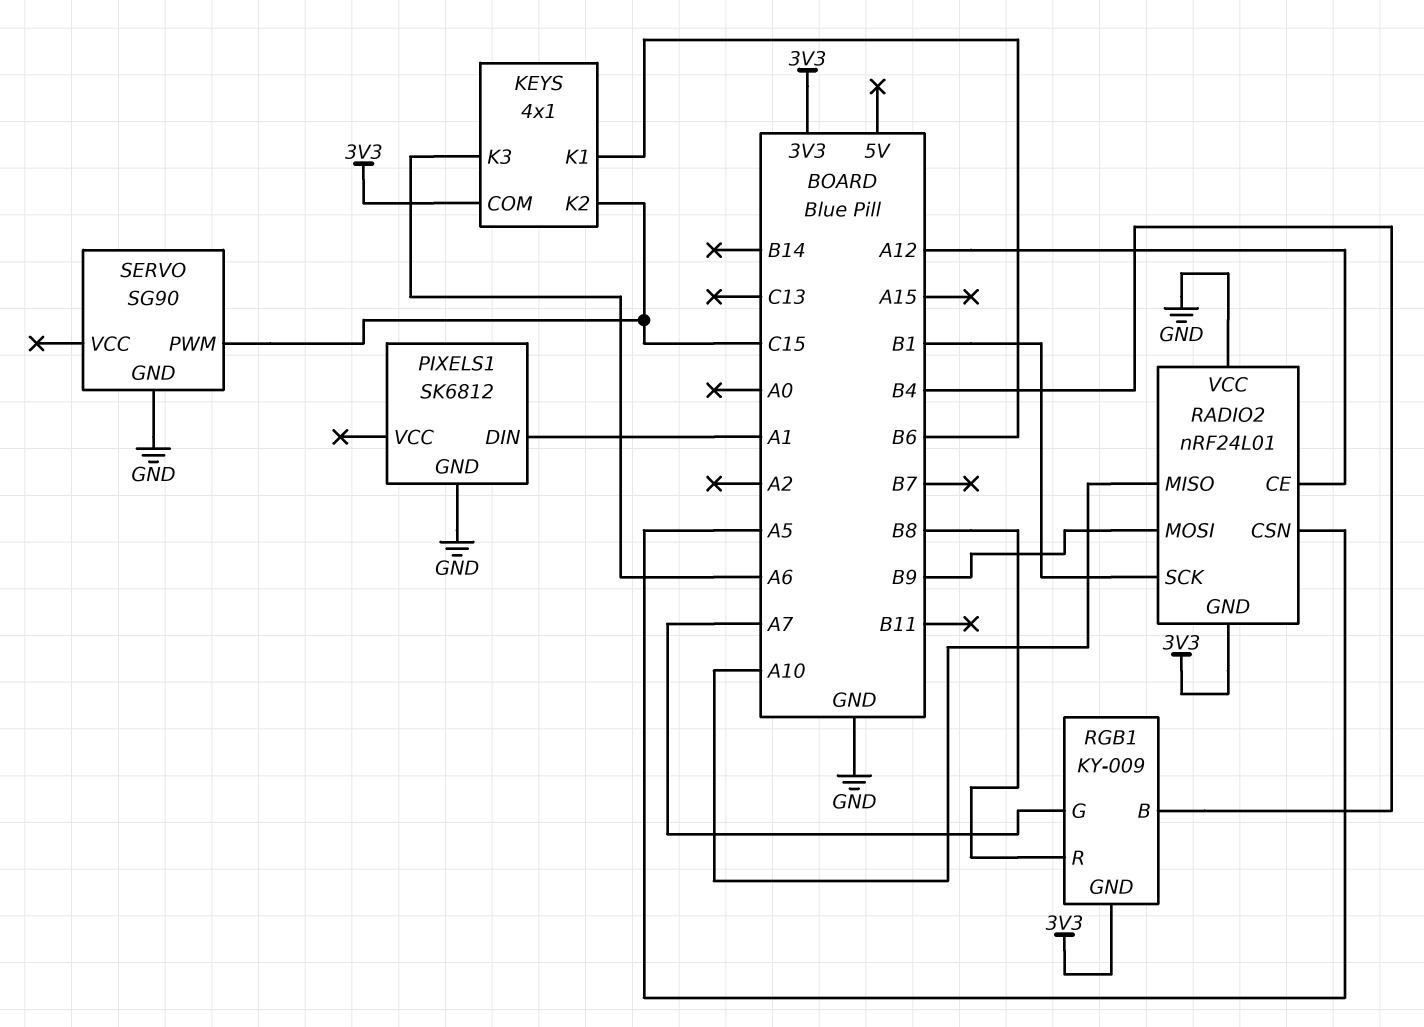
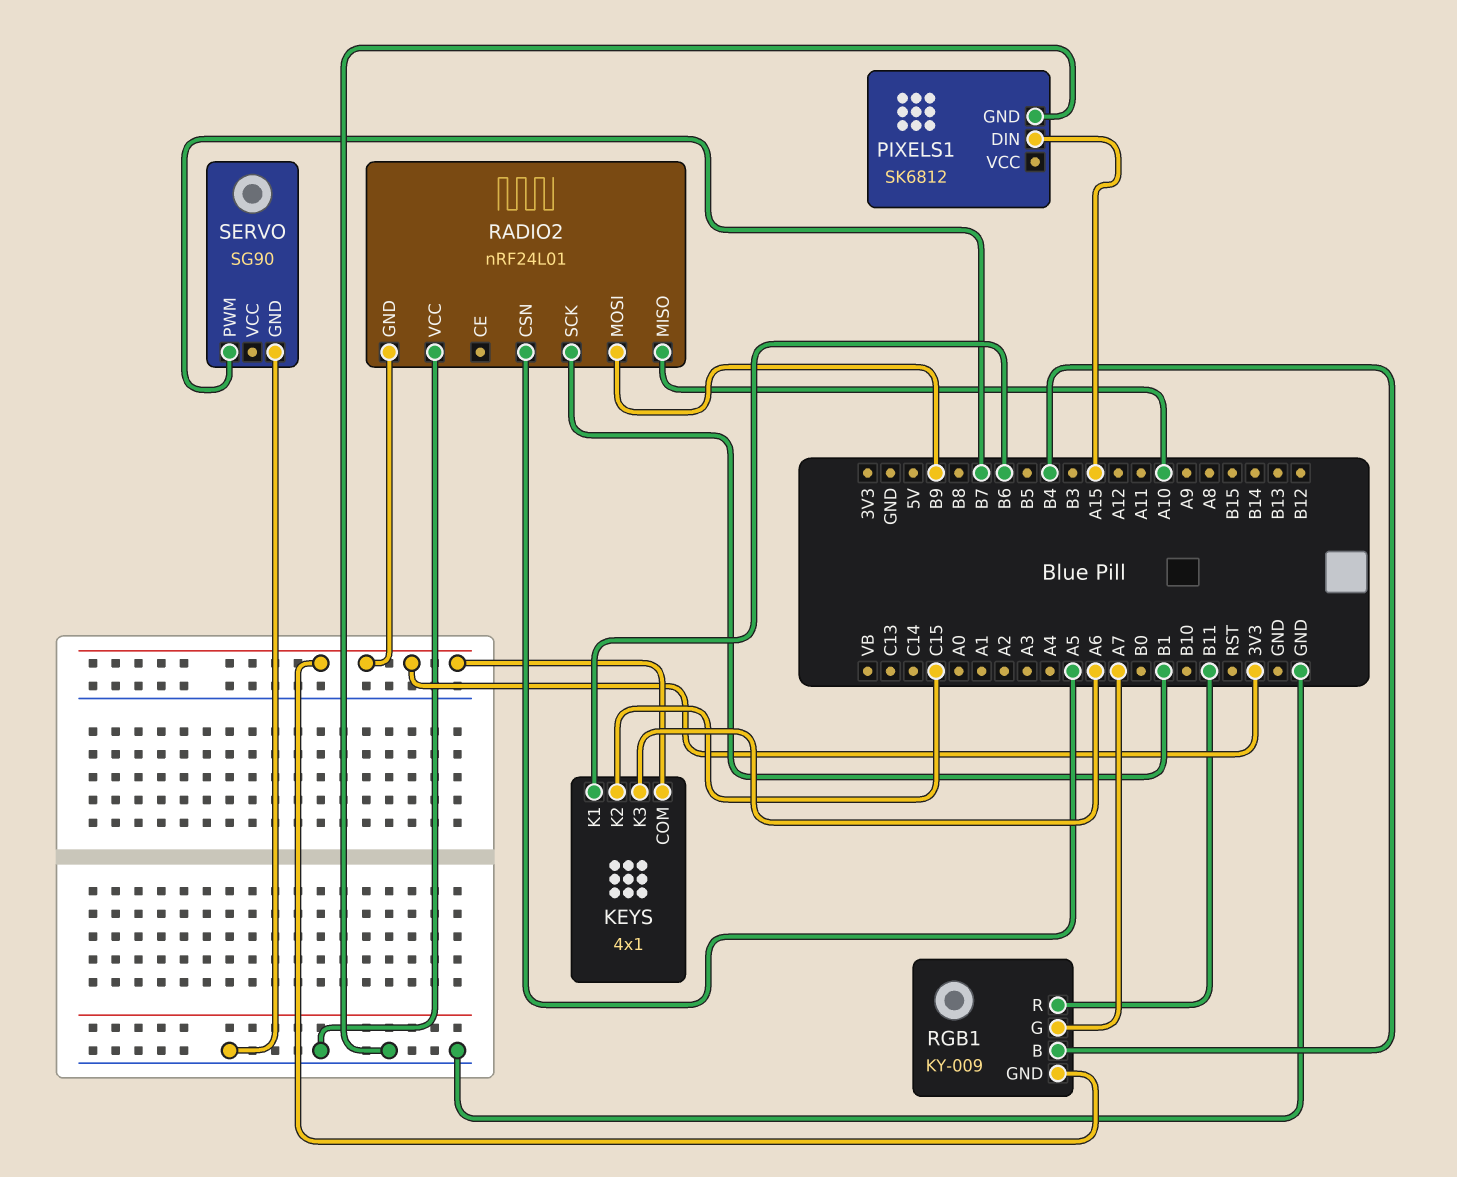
PIXELS1 pin DIN: A1 -> A15
RADIO2 pin CE: A12 -> none
RGB1 pin R: B8 -> B11
SERVO pin PWM: C15 -> B7

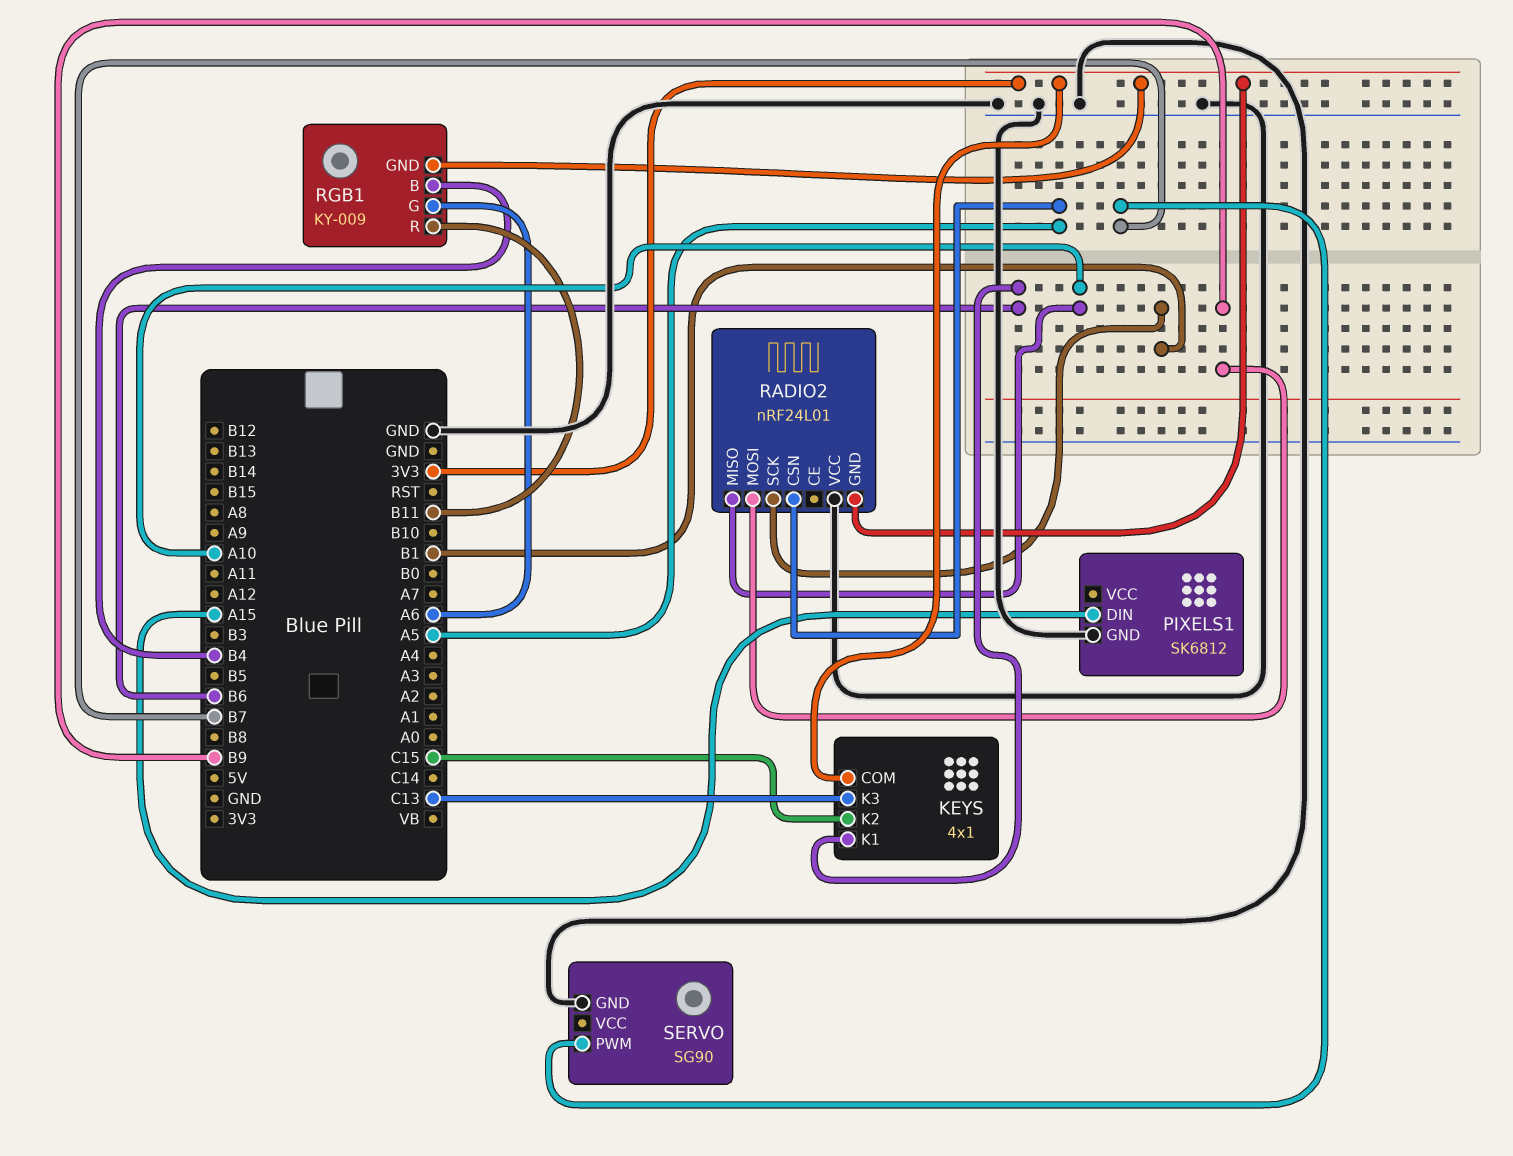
KEYS pin K3: A6 -> C13
RGB1 pin G: A7 -> A6

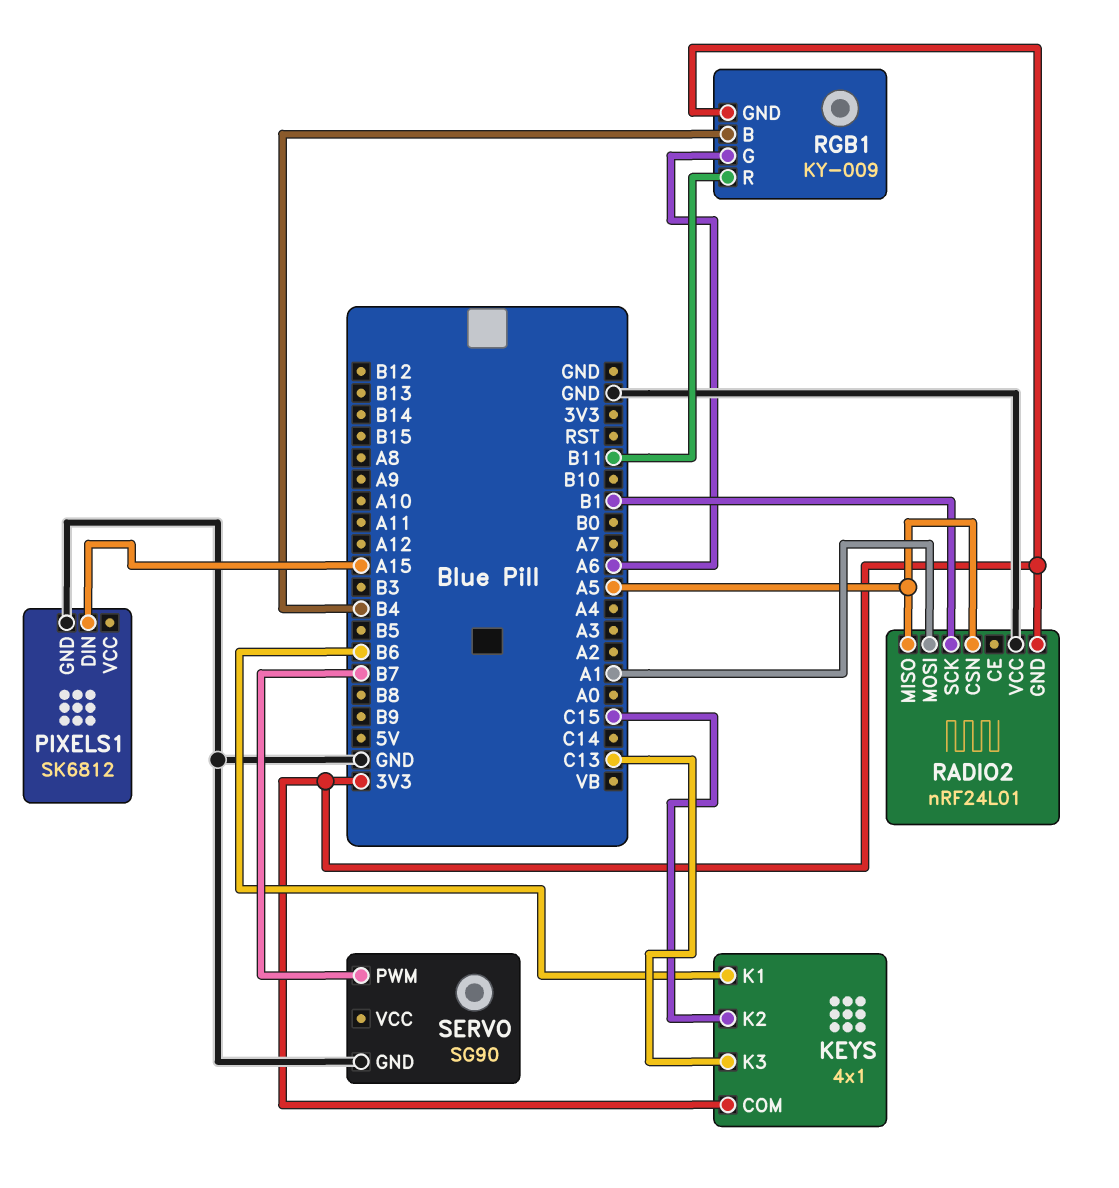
RADIO2 pin MISO: A10 -> A5
RADIO2 pin MOSI: B9 -> A1

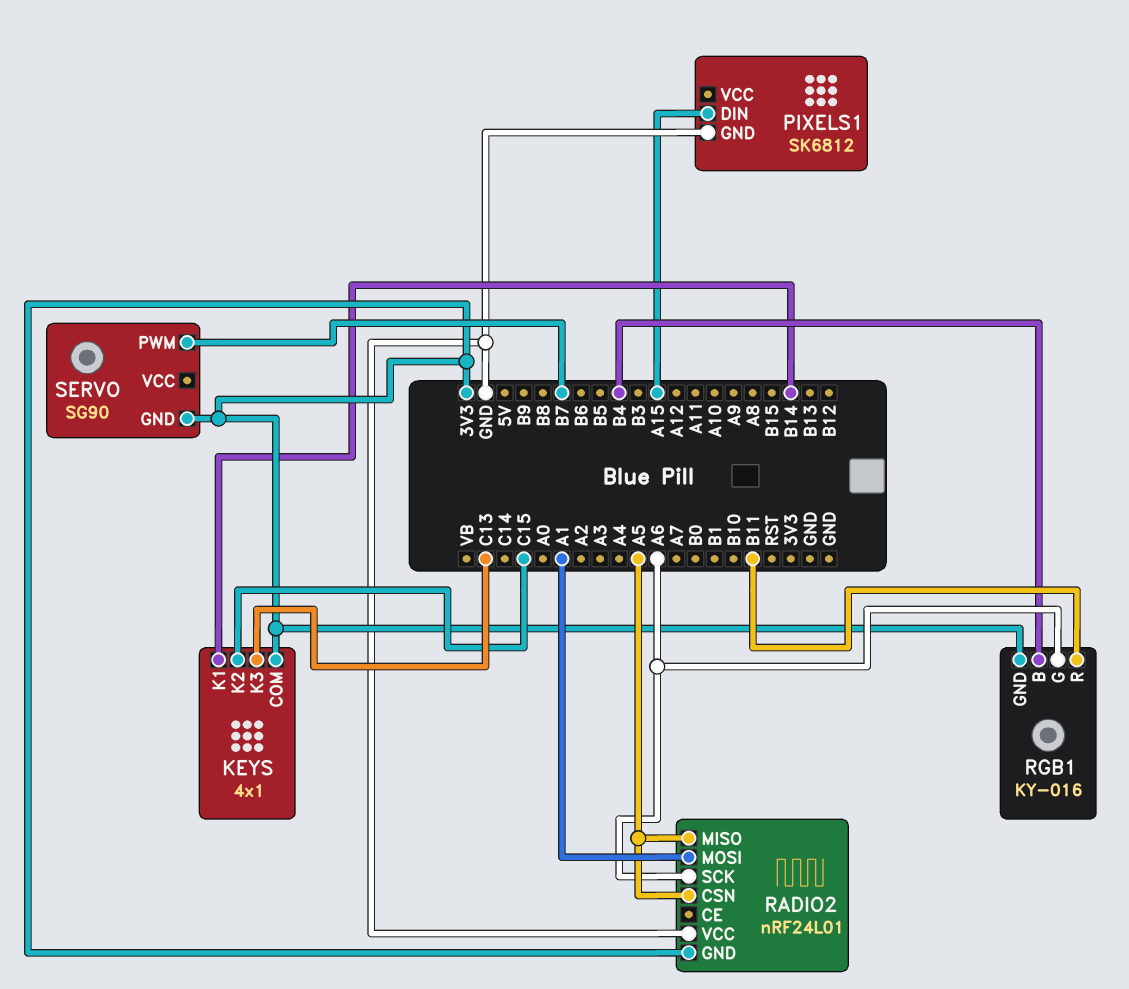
KEYS pin K1: B6 -> B14
RADIO2 pin SCK: B1 -> A6
RGB1: KY-009 -> KY-016
SERVO pin GND: GND -> 3V3

